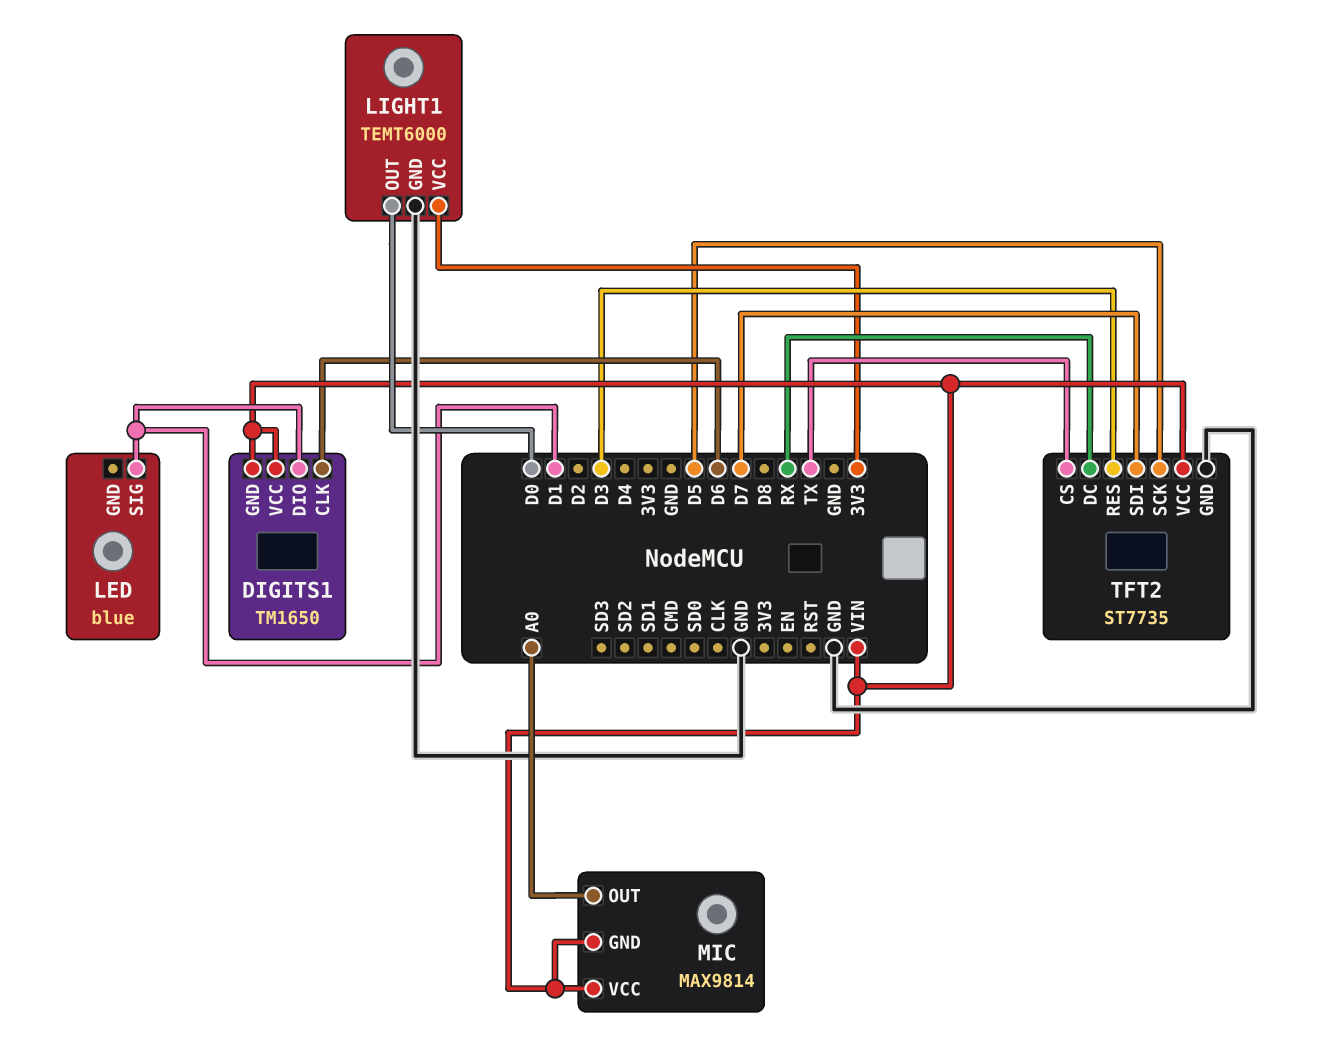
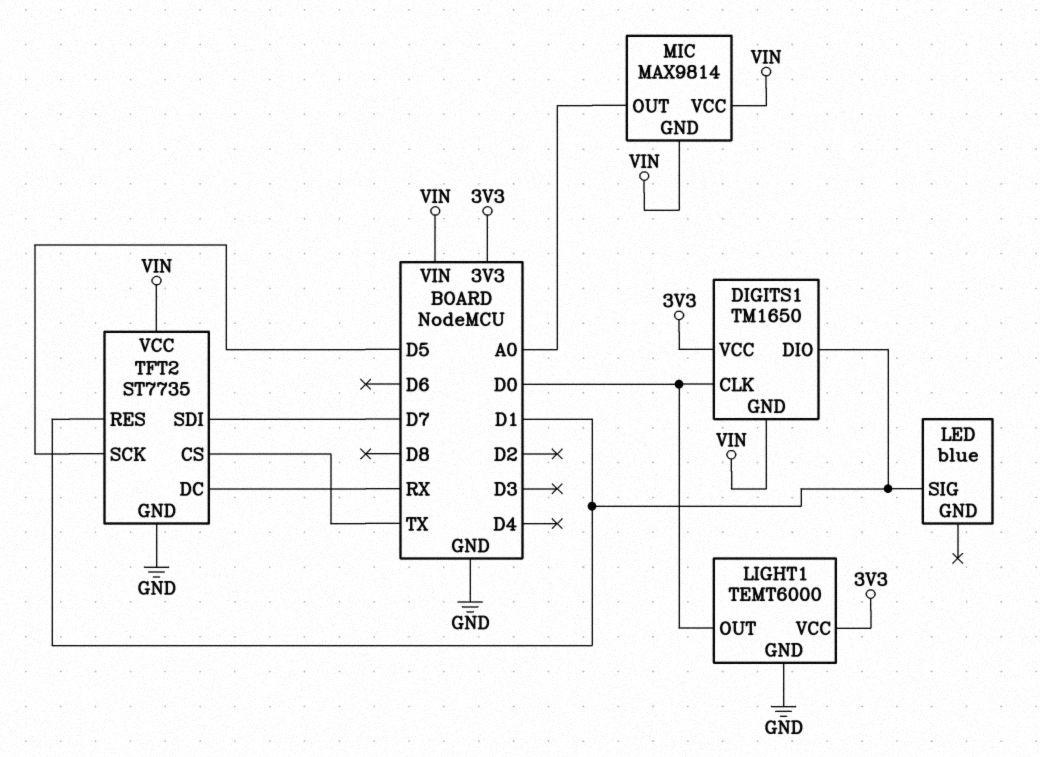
DIGITS1 pin CLK: D6 -> D0
DIGITS1 pin VCC: VIN -> 3V3
TFT2 pin RES: D3 -> D1

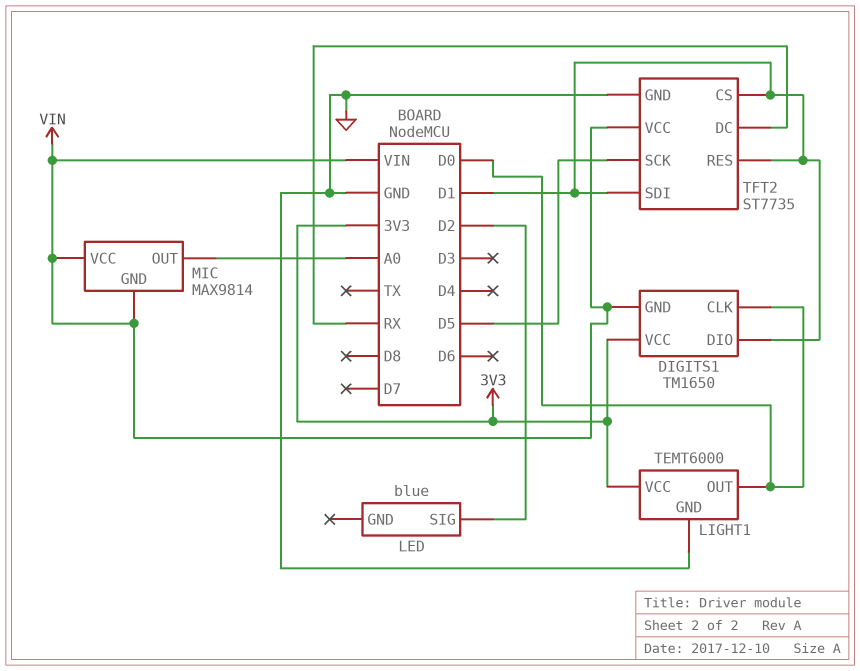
LED pin SIG: D1 -> D2
TFT2 pin CS: TX -> D1
TFT2 pin SDI: D7 -> D1

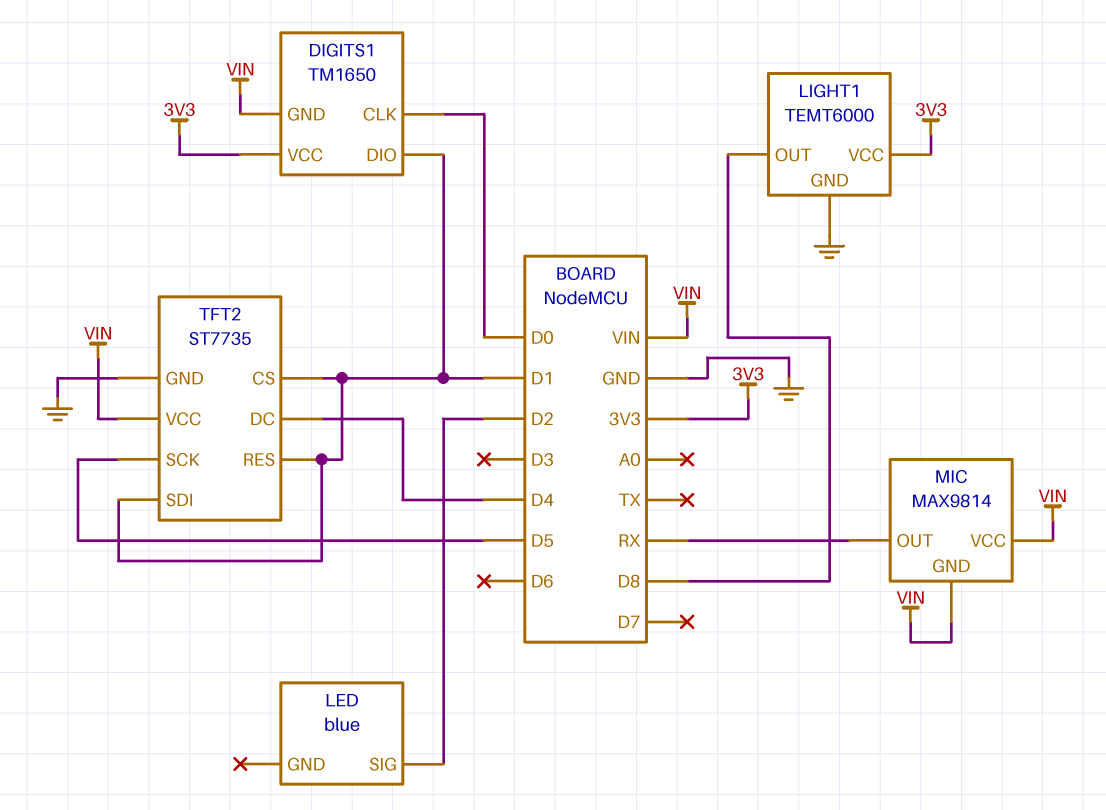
LIGHT1 pin OUT: D0 -> D8
MIC pin OUT: A0 -> RX
TFT2 pin DC: RX -> D4

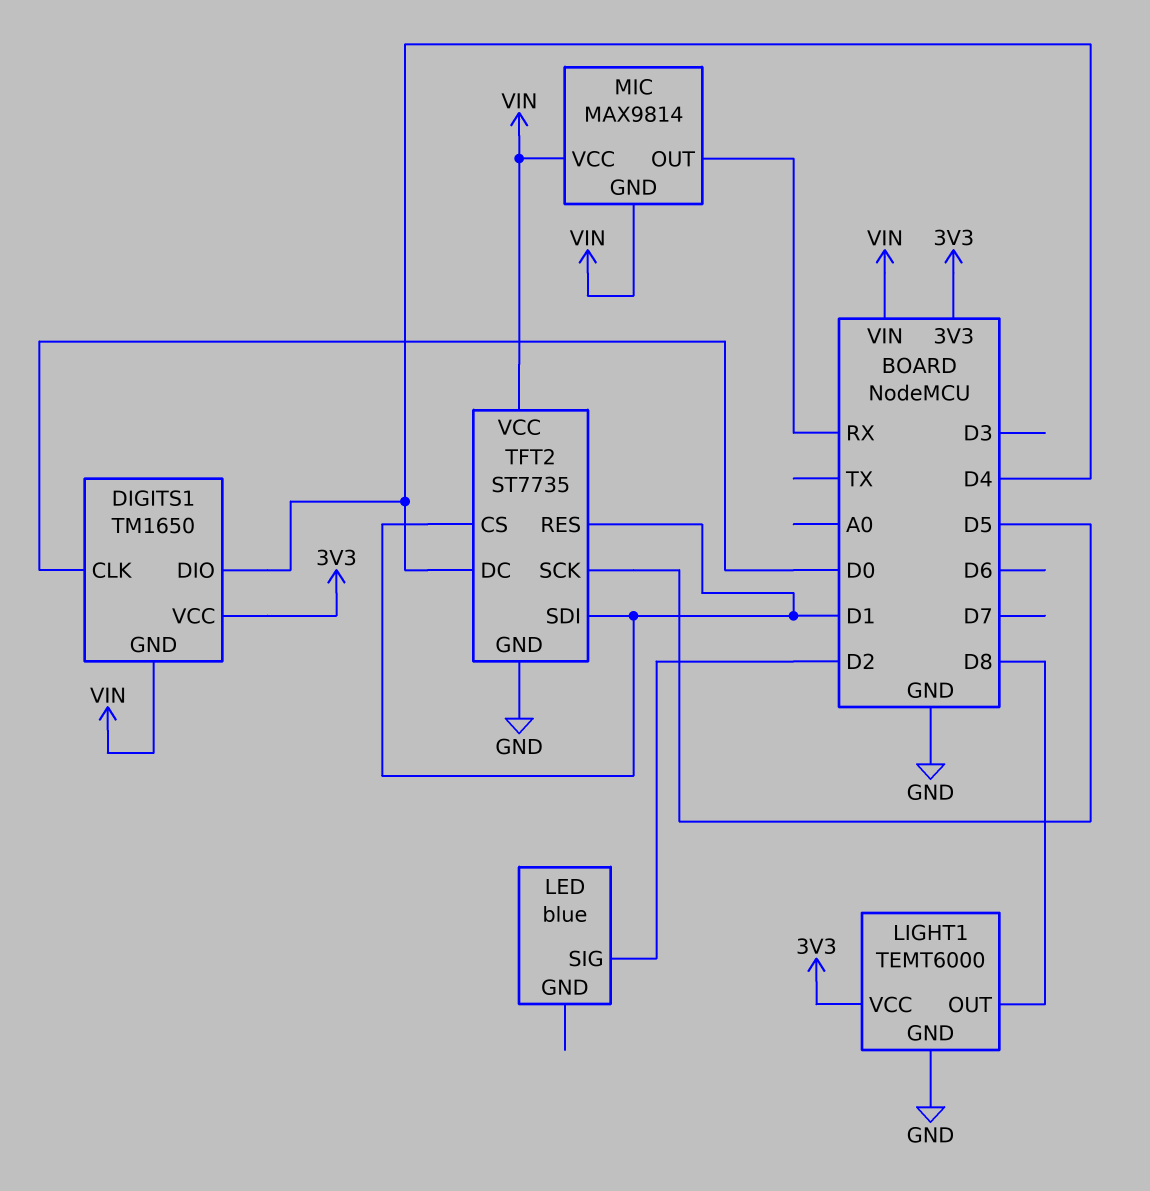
DIGITS1 pin DIO: D1 -> D4

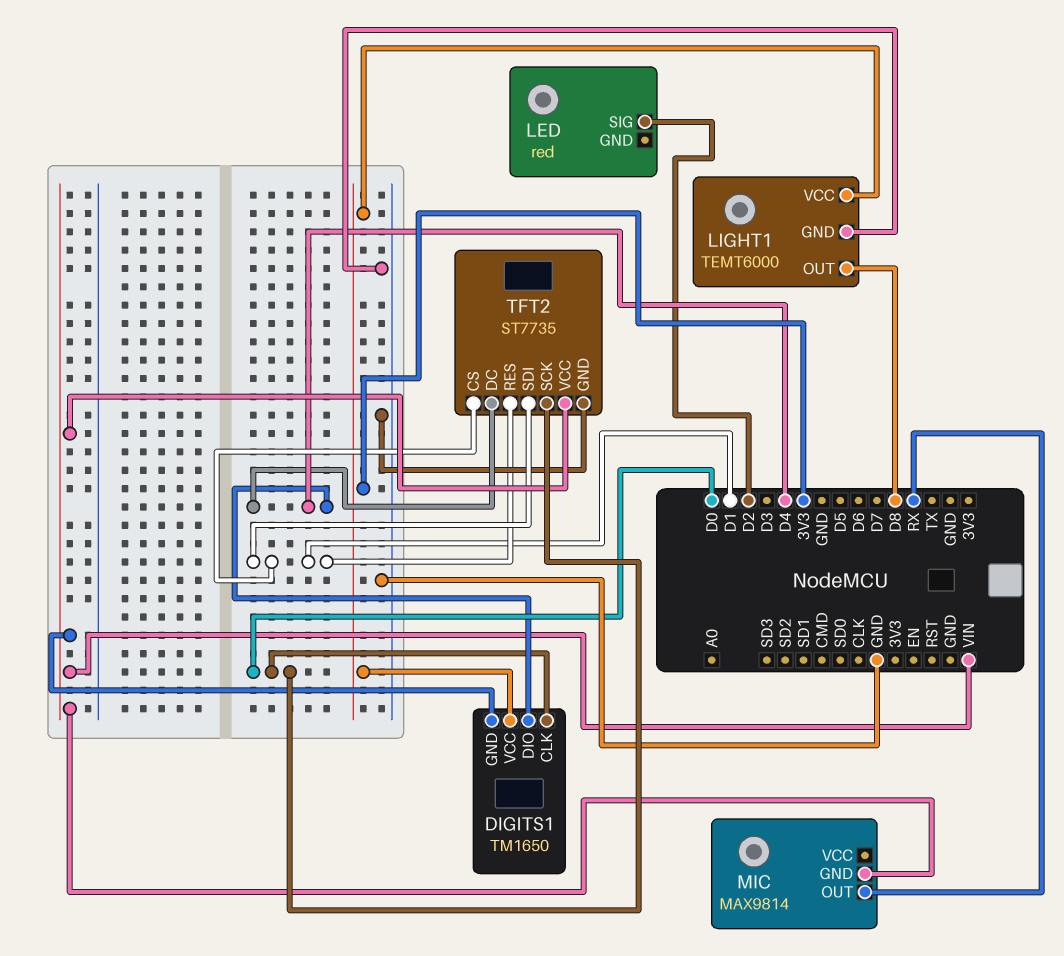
LED: blue -> red
MIC pin VCC: VIN -> none
TFT2 pin SCK: D5 -> D0

